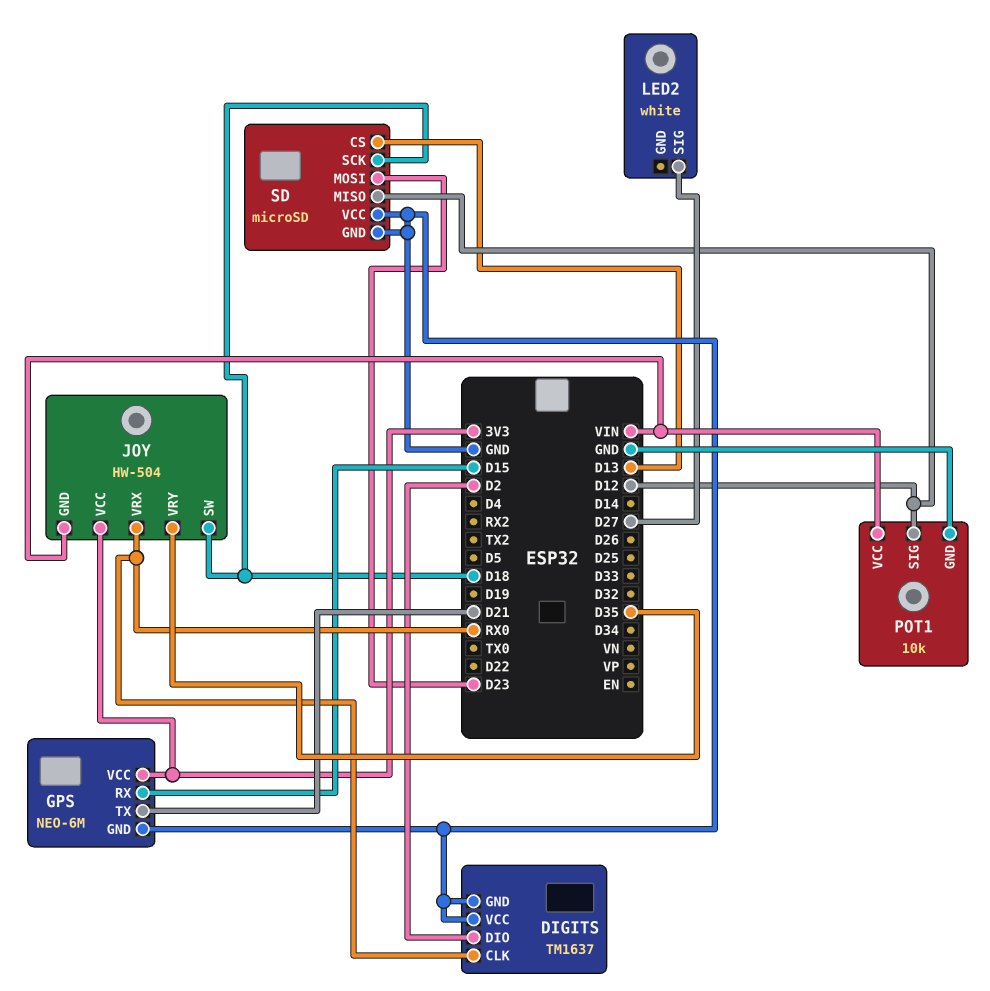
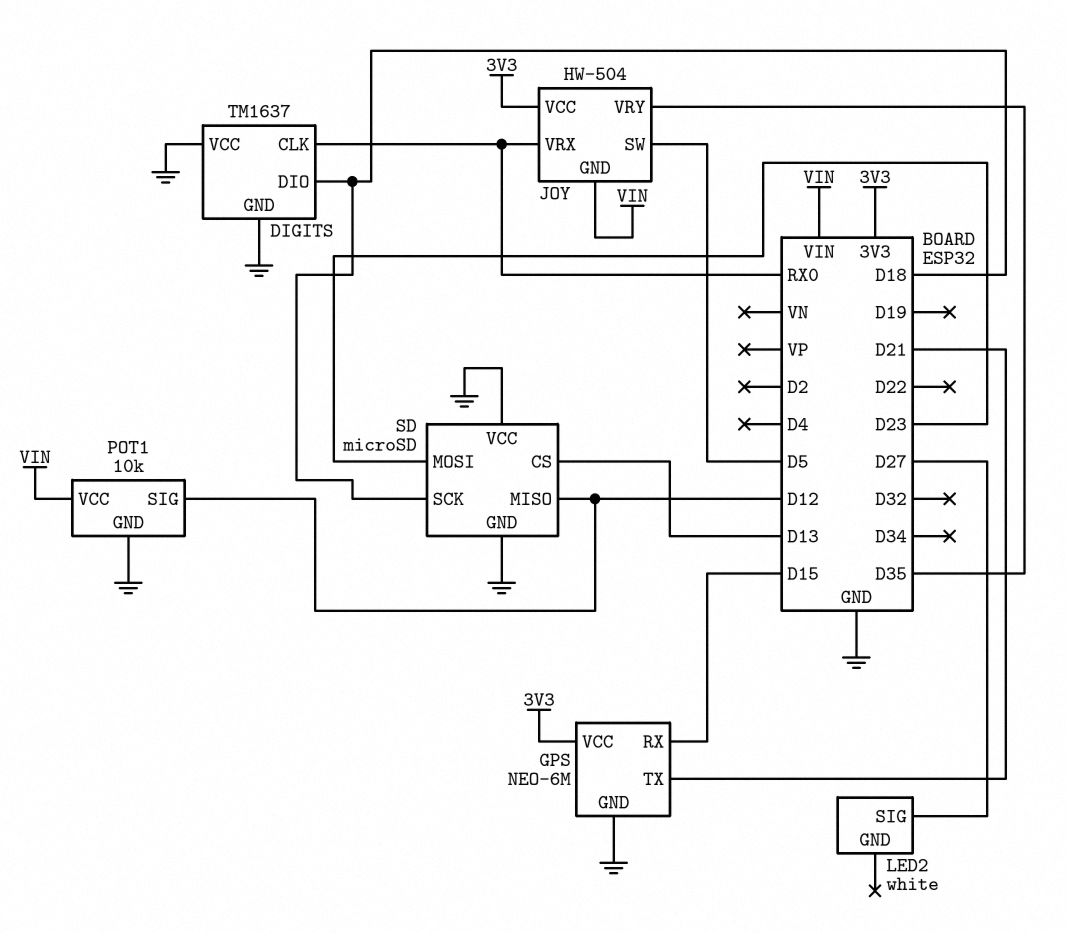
DIGITS pin DIO: D2 -> D18
JOY pin SW: D18 -> D5

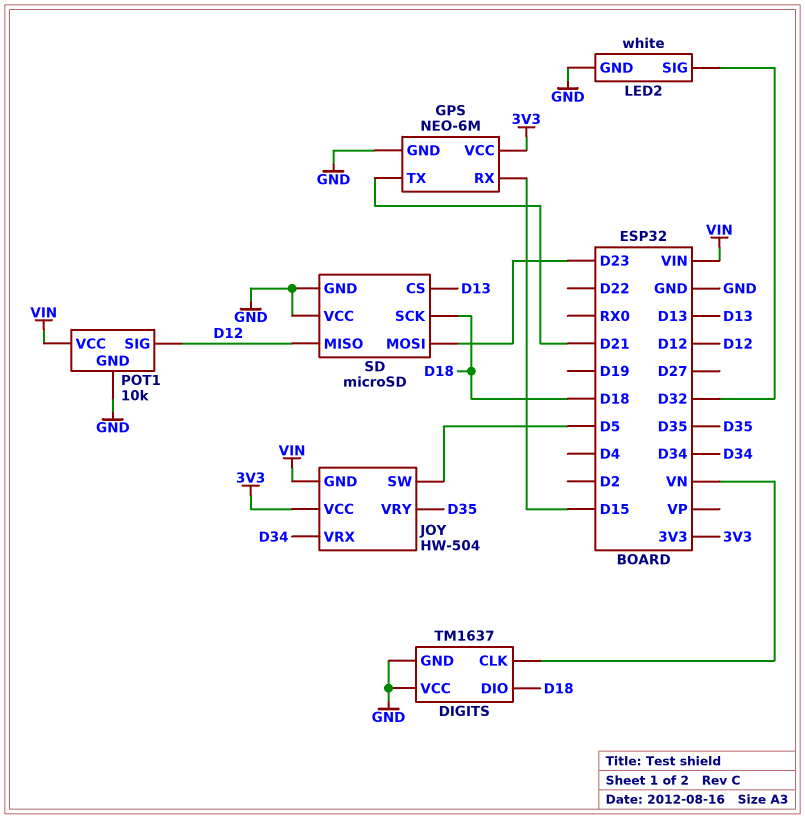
DIGITS pin CLK: RX0 -> VN
JOY pin VRX: RX0 -> D34
LED2 pin GND: none -> GND
LED2 pin SIG: D27 -> D32

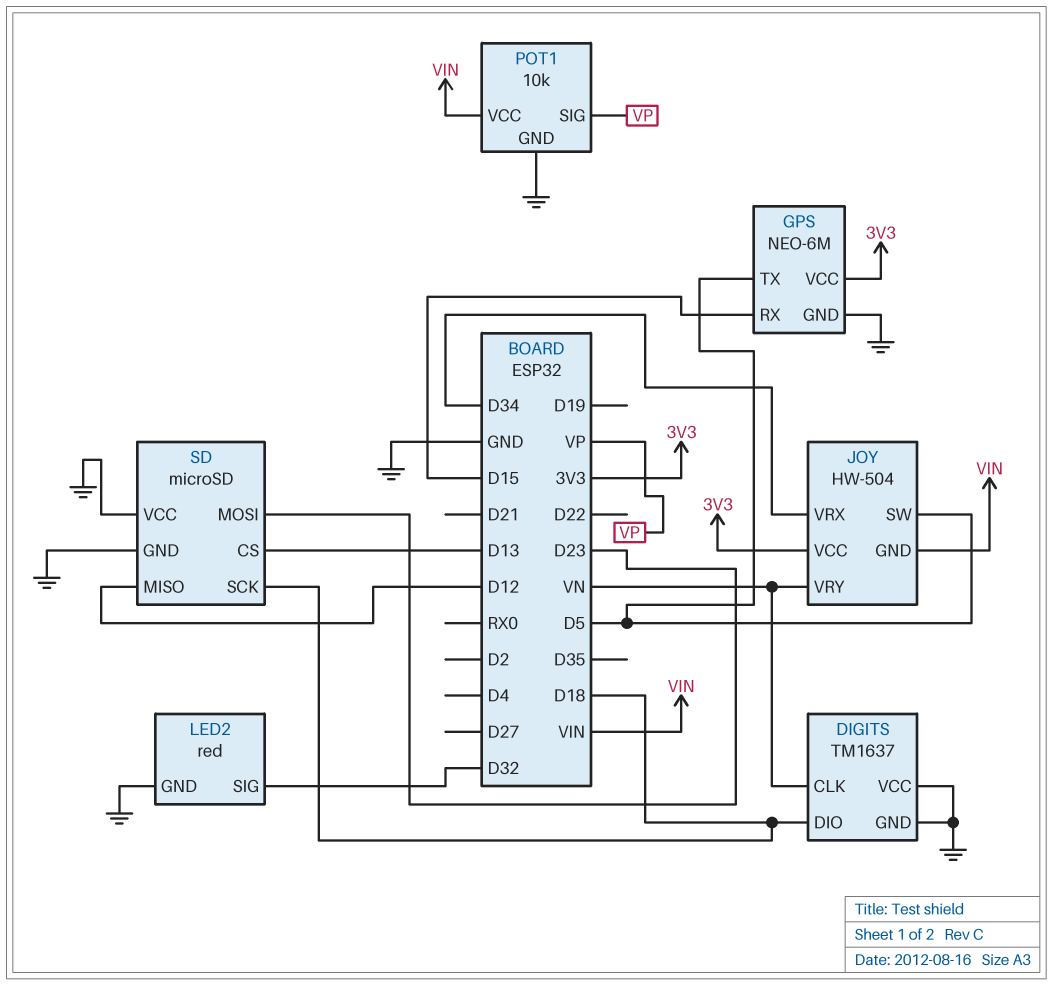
GPS pin TX: D21 -> D5
JOY pin VRY: D35 -> VN
LED2: white -> red
POT1 pin SIG: D12 -> VP

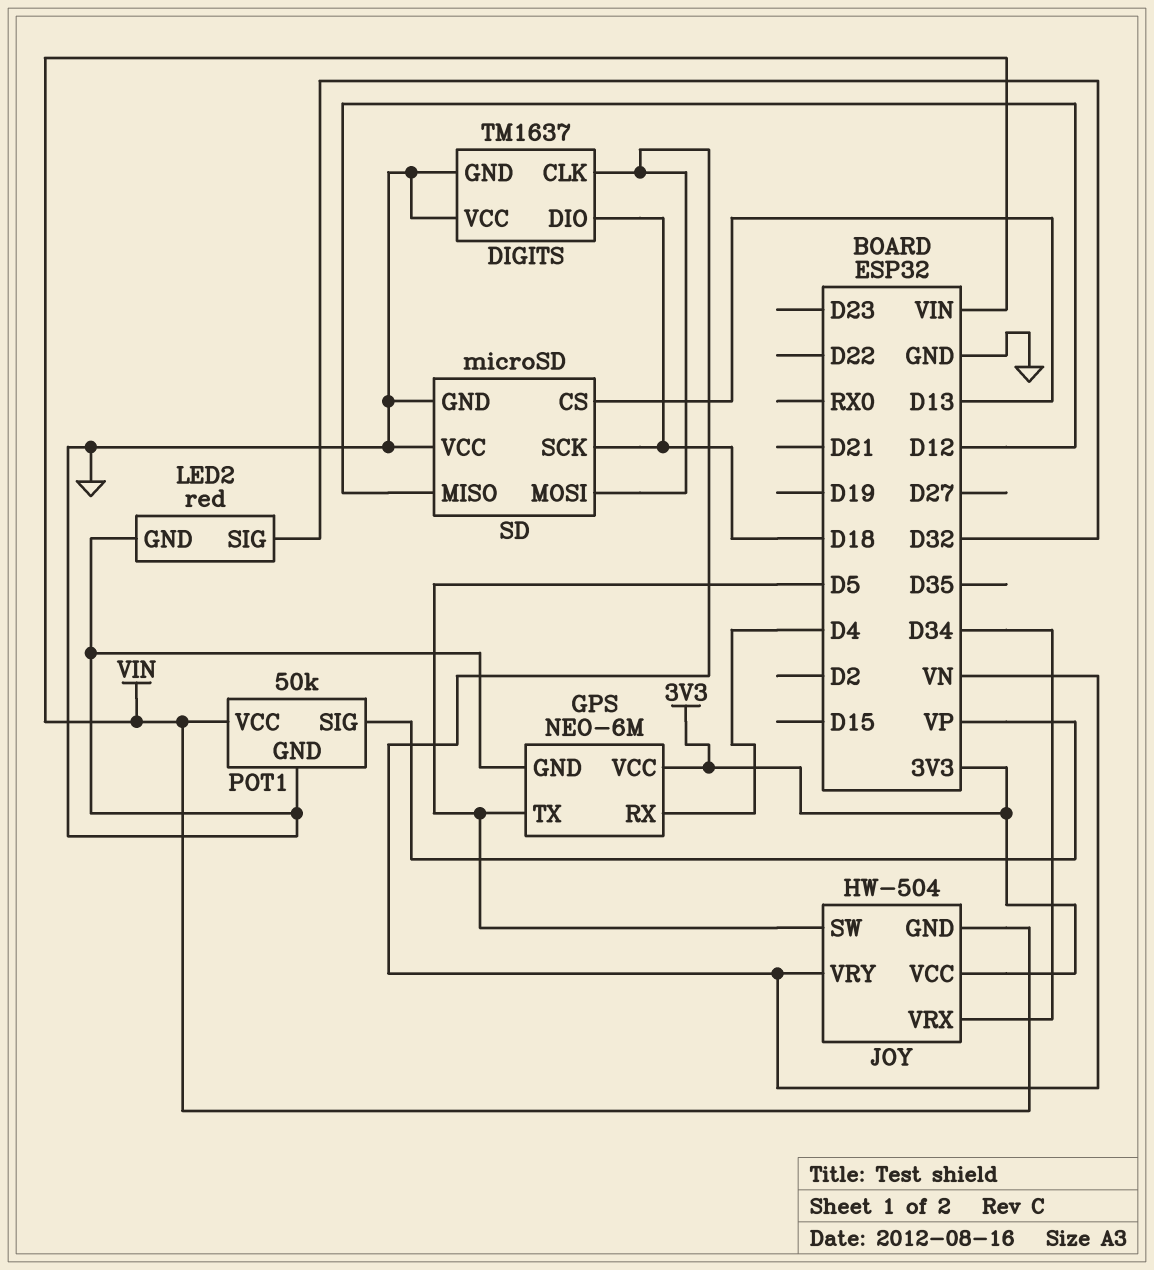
GPS pin RX: D15 -> D4
POT1: 10k -> 50k
SD pin MOSI: D23 -> VN

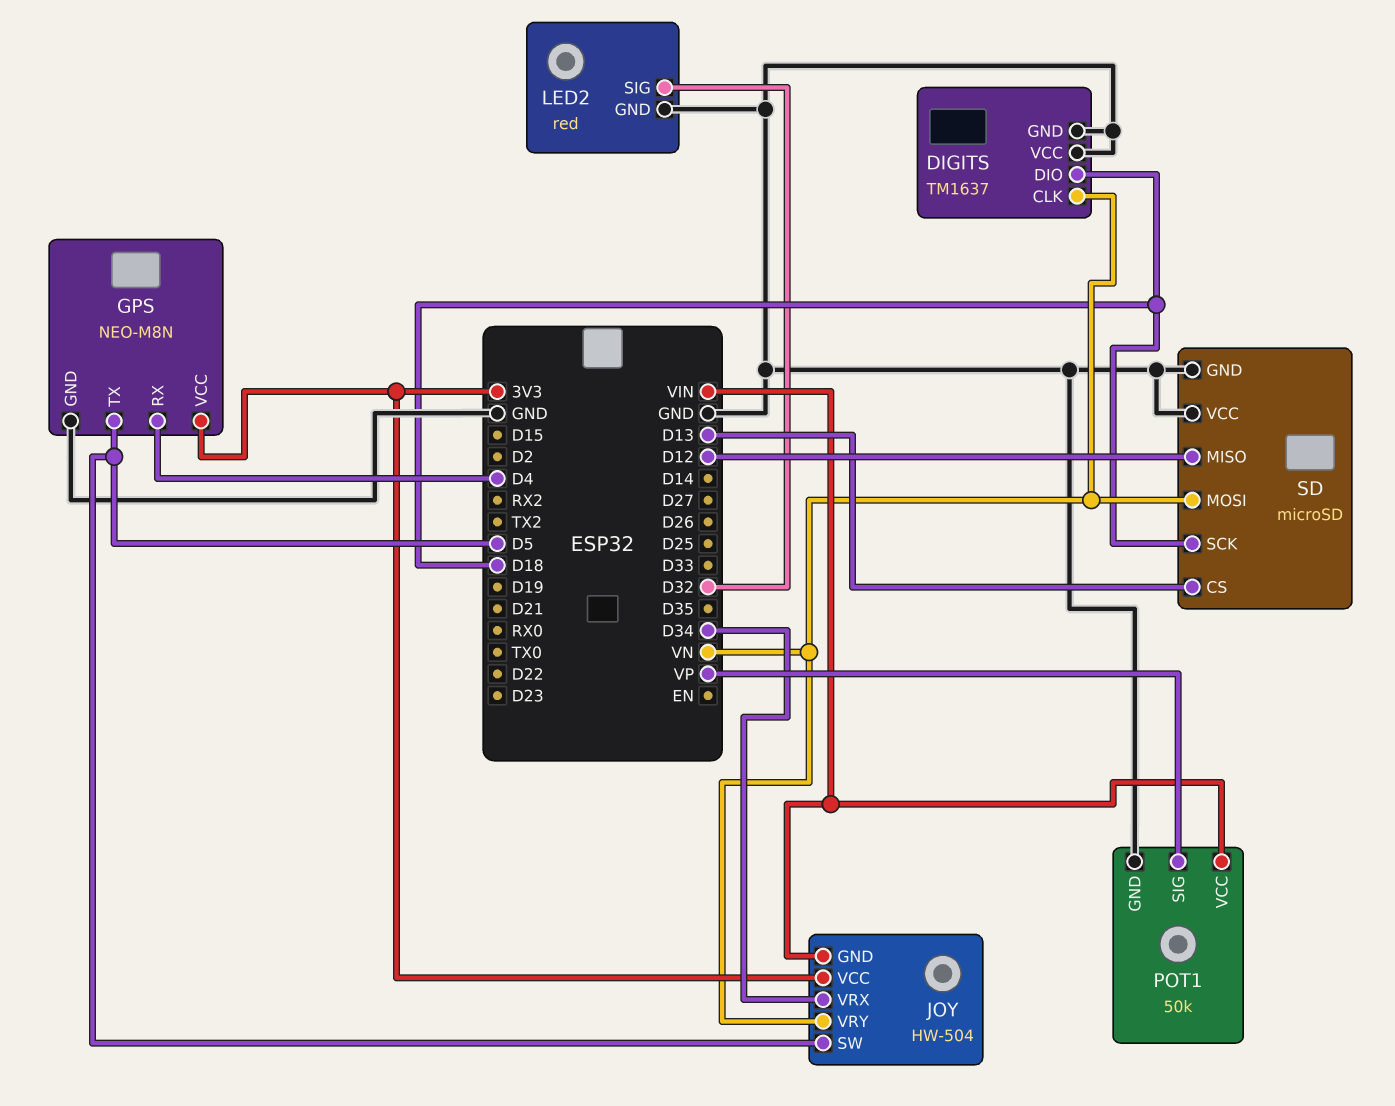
GPS: NEO-6M -> NEO-M8N

